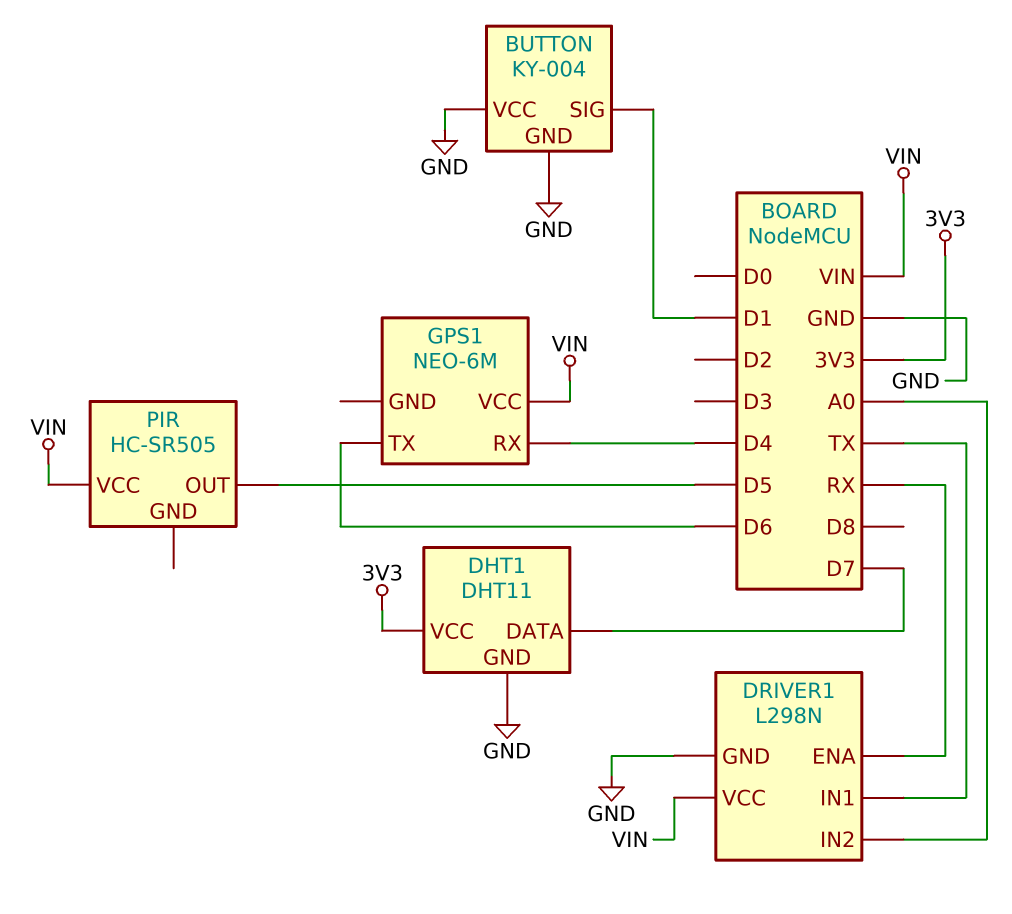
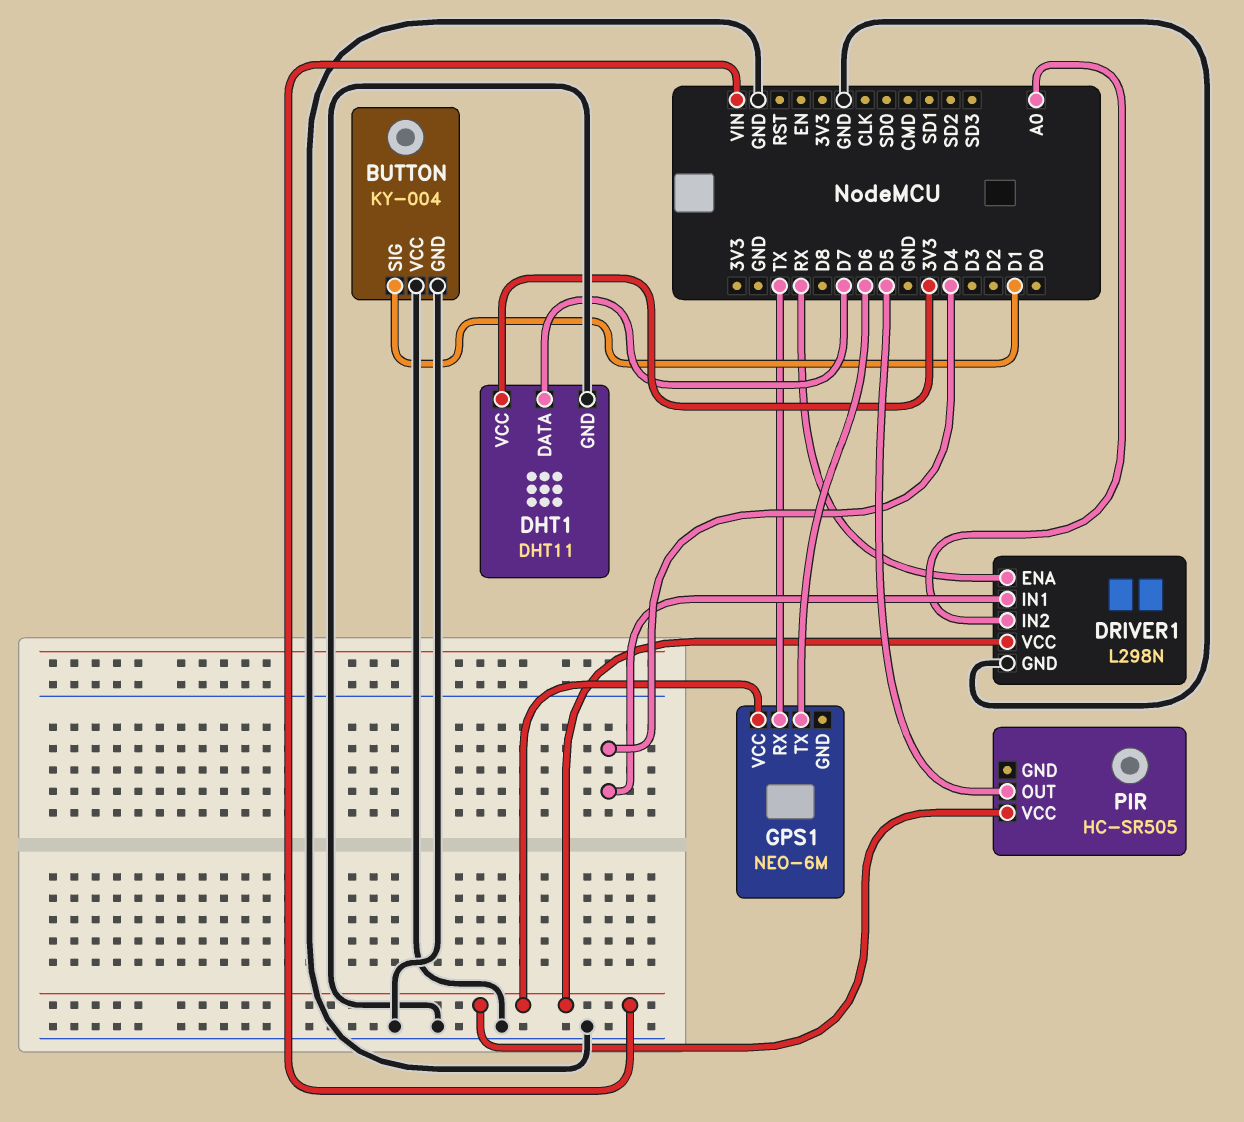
DRIVER1 pin IN1: TX -> D4
GPS1 pin RX: D4 -> TX

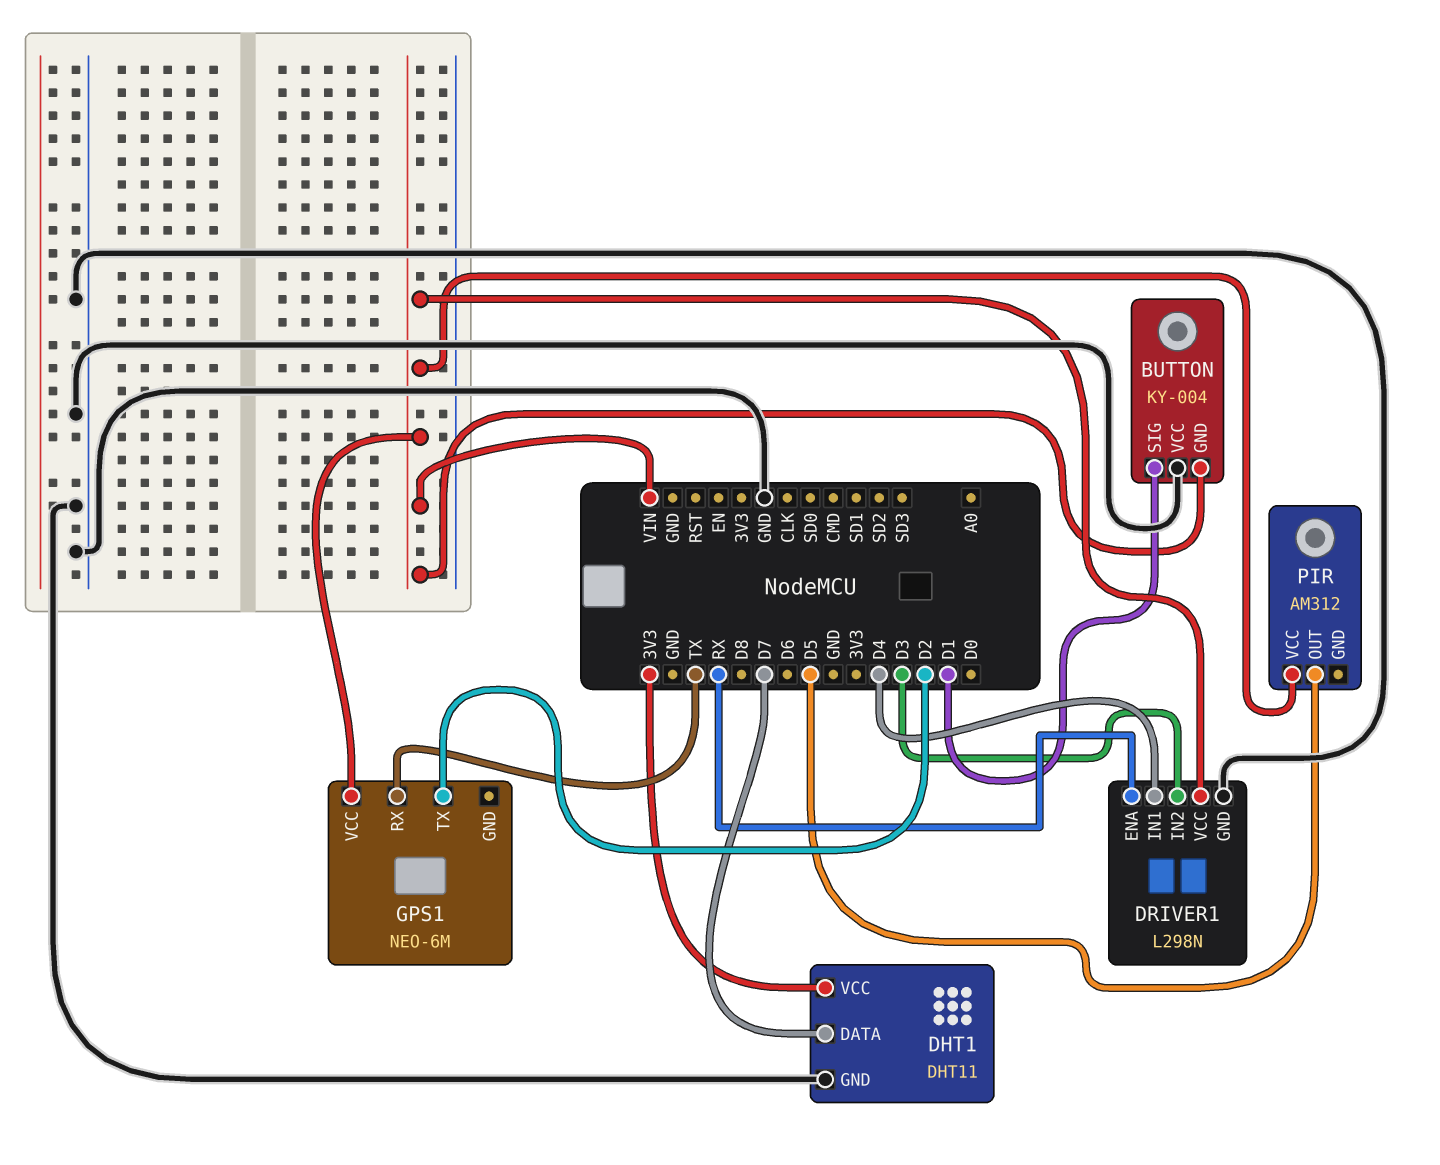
BUTTON pin GND: GND -> VIN
DRIVER1 pin IN2: A0 -> D3
GPS1 pin TX: D6 -> D2
PIR: HC-SR505 -> AM312

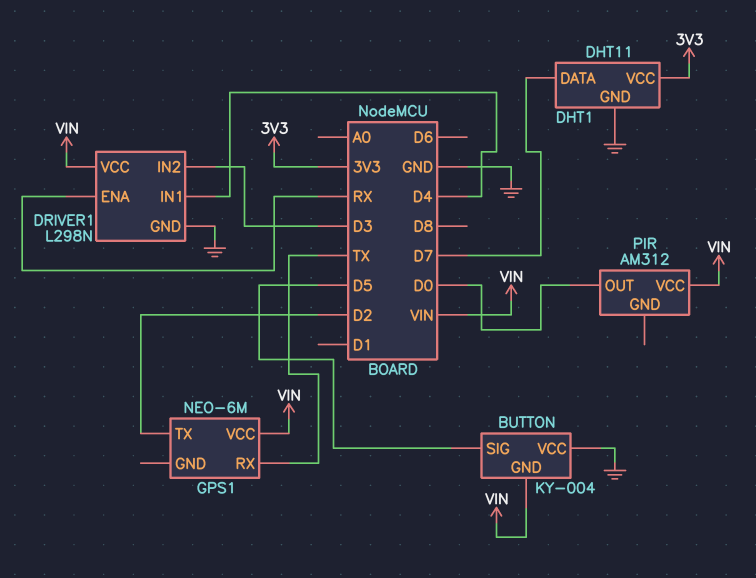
BUTTON pin SIG: D1 -> D5
PIR pin OUT: D5 -> D0

